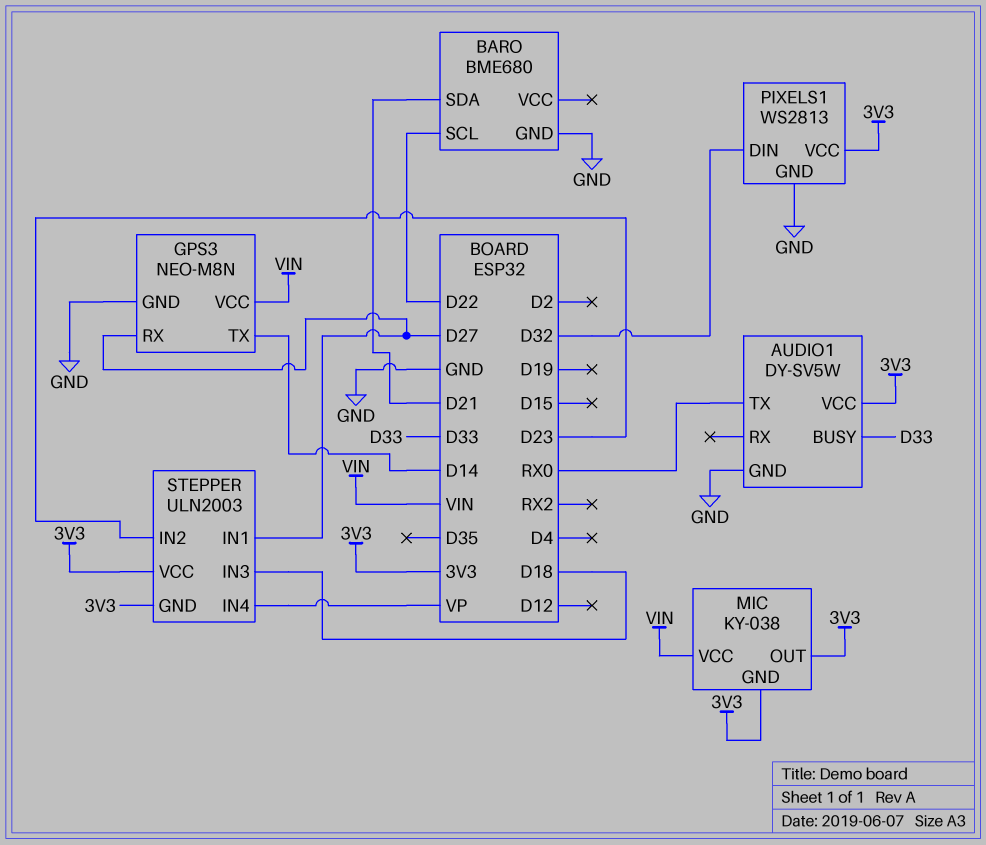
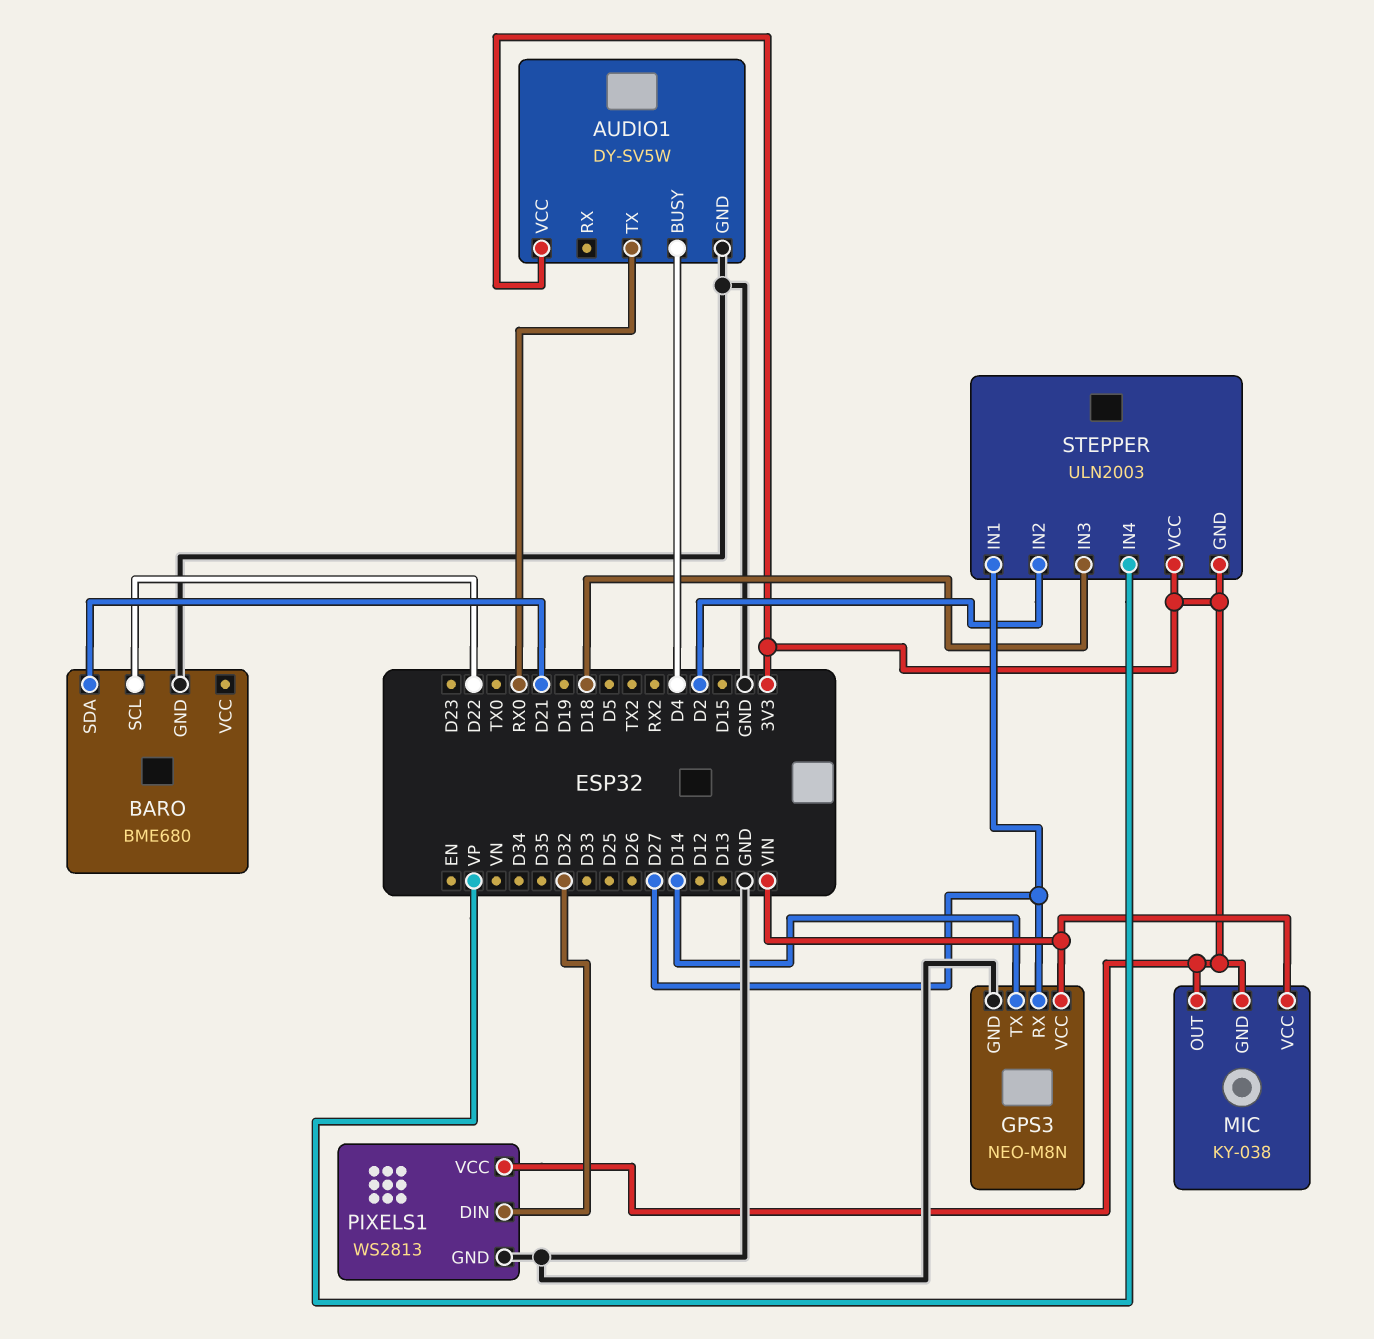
AUDIO1 pin BUSY: D33 -> D4
STEPPER pin IN2: D23 -> D2

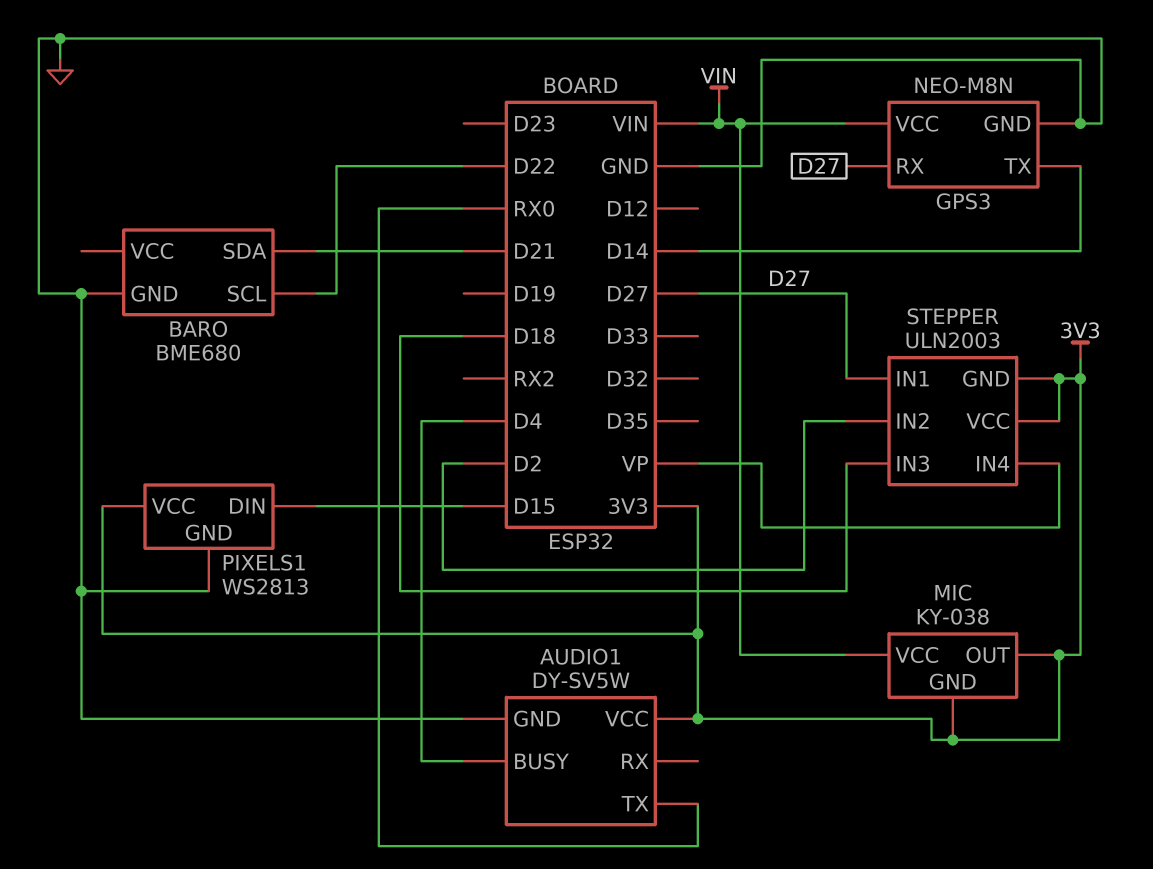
PIXELS1 pin DIN: D32 -> D15

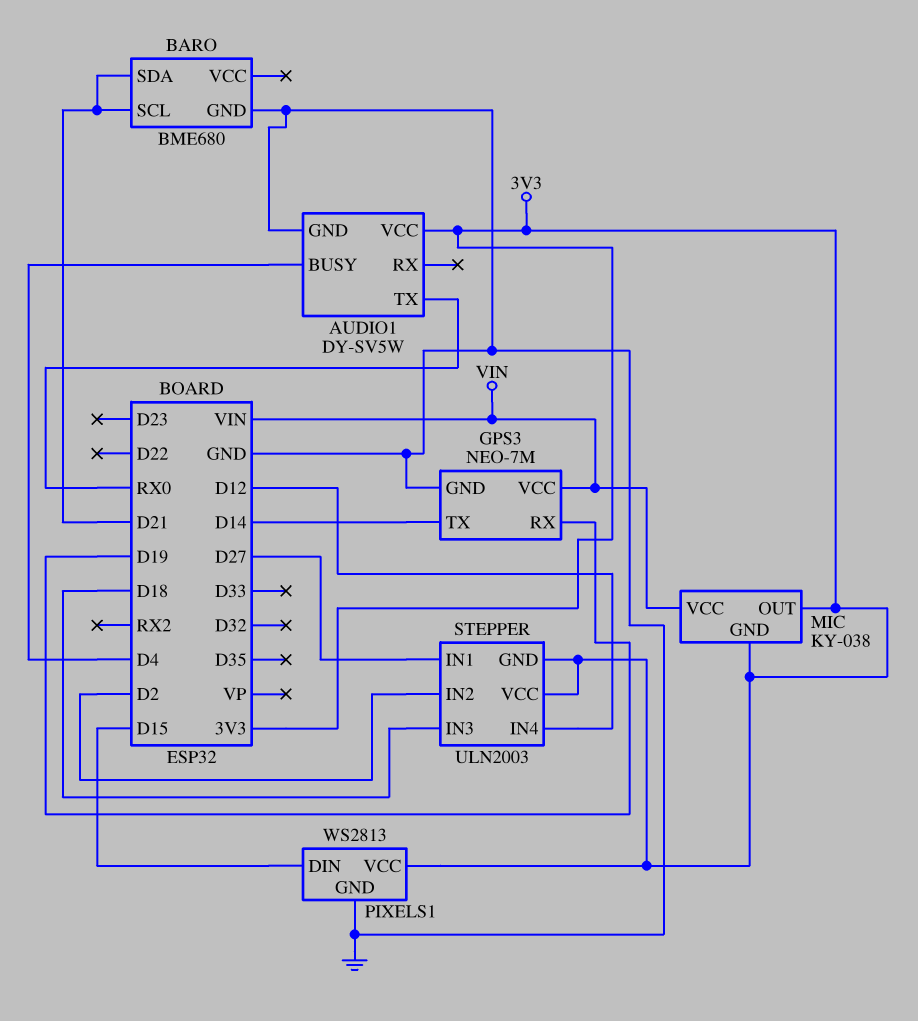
BARO pin SCL: D22 -> D21
GPS3: NEO-M8N -> NEO-7M
GPS3 pin RX: D27 -> D19
STEPPER pin IN4: VP -> D12

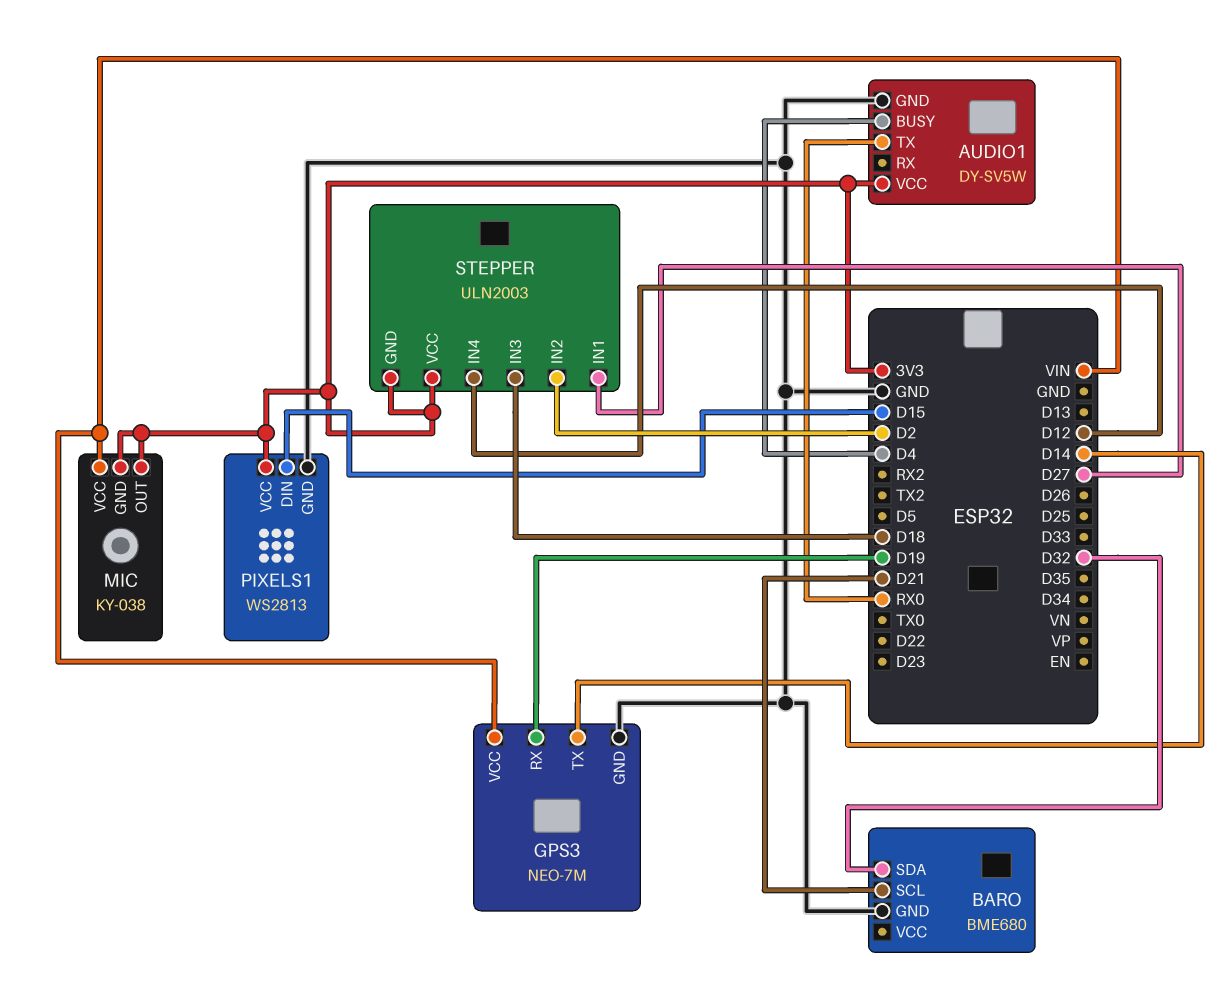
BARO pin SDA: D21 -> D32

